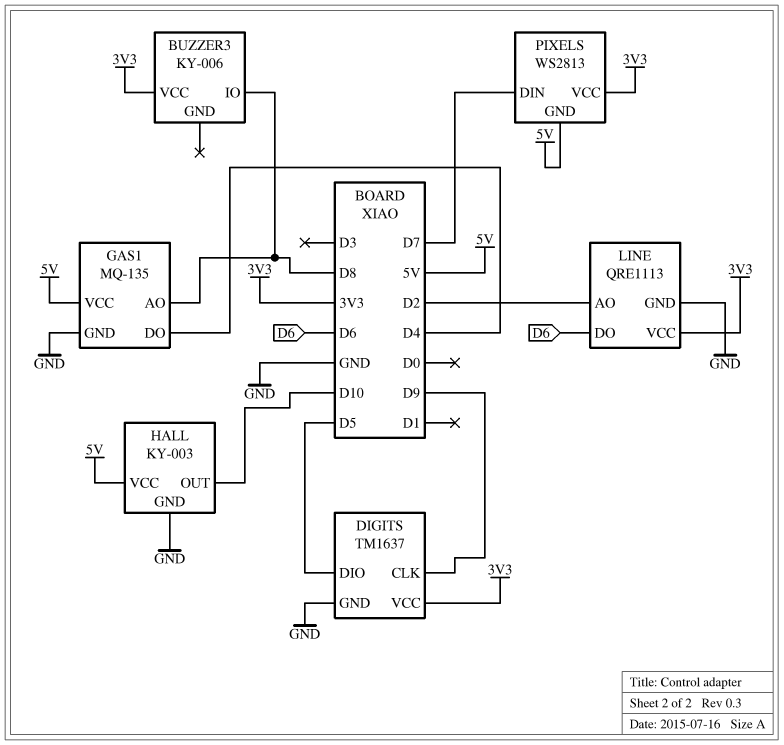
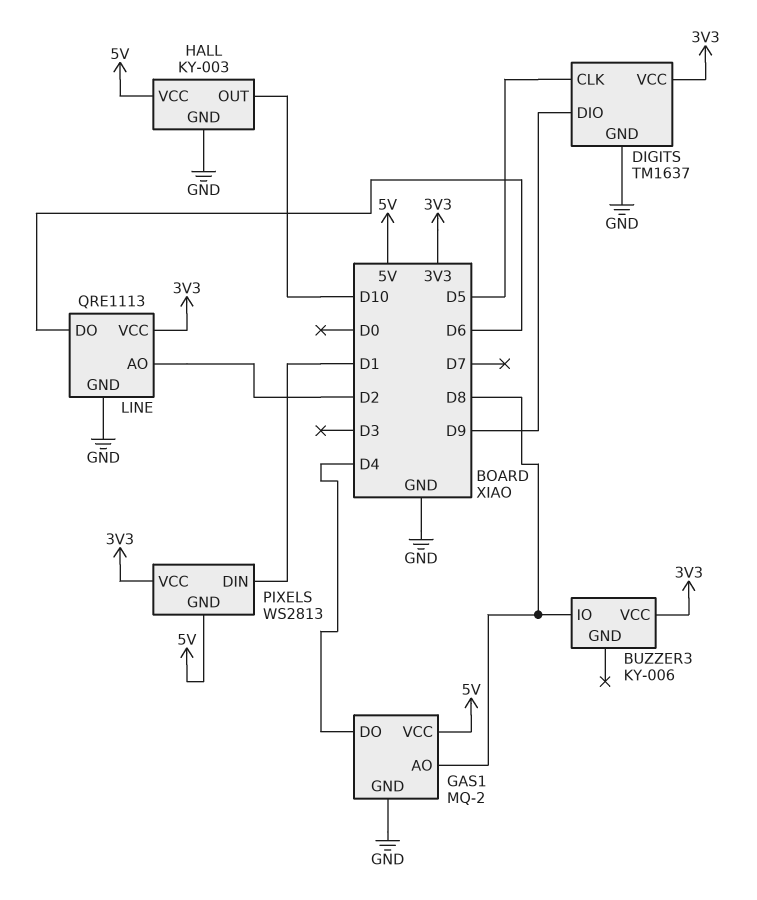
DIGITS pin CLK: D9 -> D5
DIGITS pin DIO: D5 -> D9
GAS1: MQ-135 -> MQ-2
PIXELS pin DIN: D7 -> D1

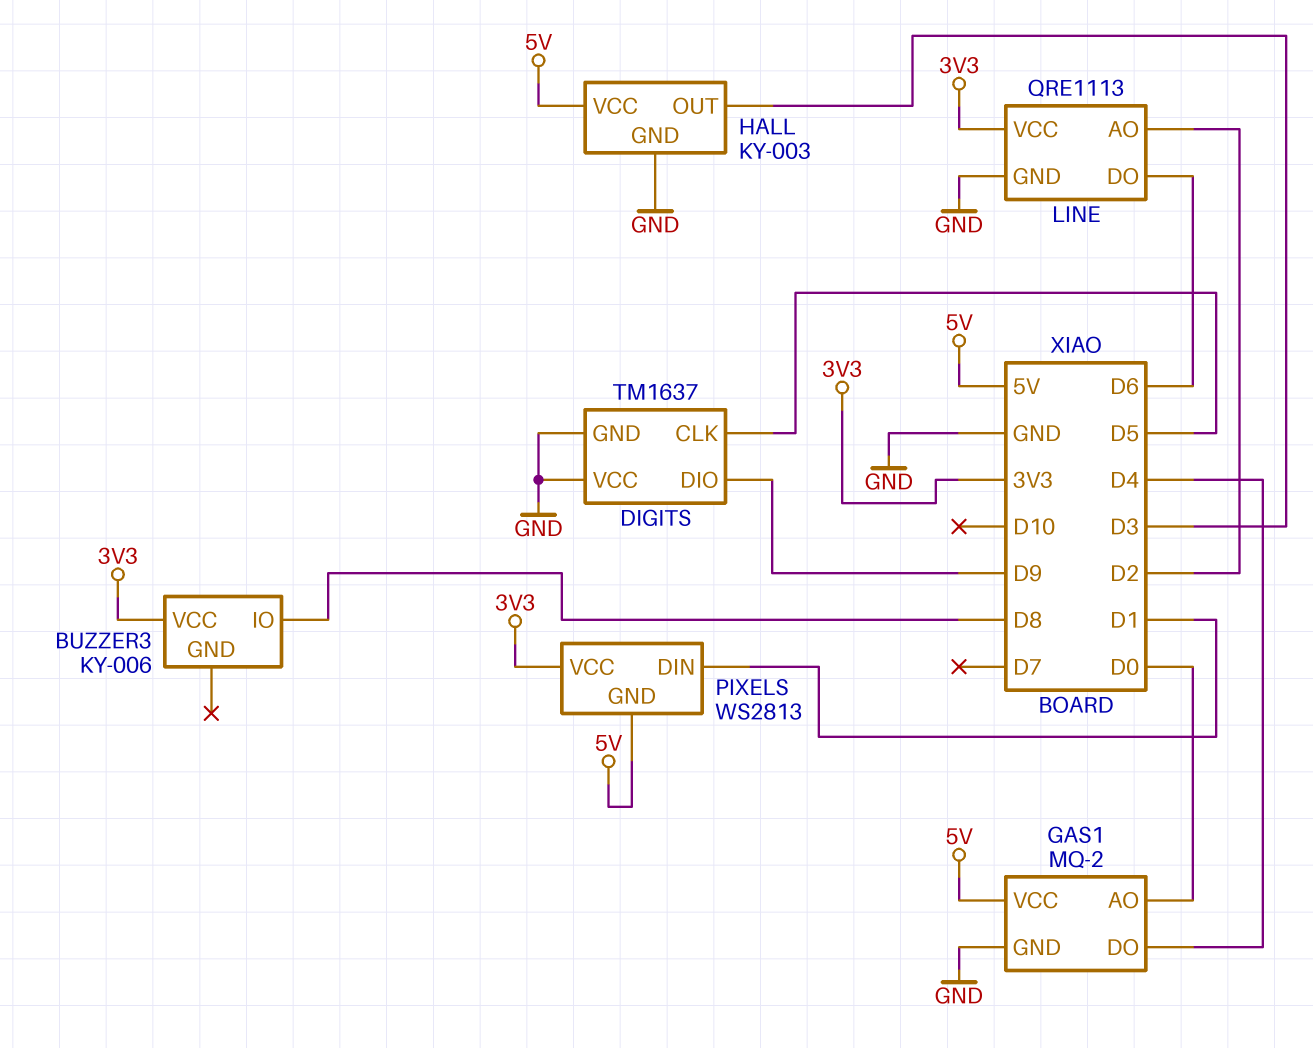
DIGITS pin VCC: 3V3 -> GND
GAS1 pin AO: D8 -> D0
HALL pin OUT: D10 -> D3

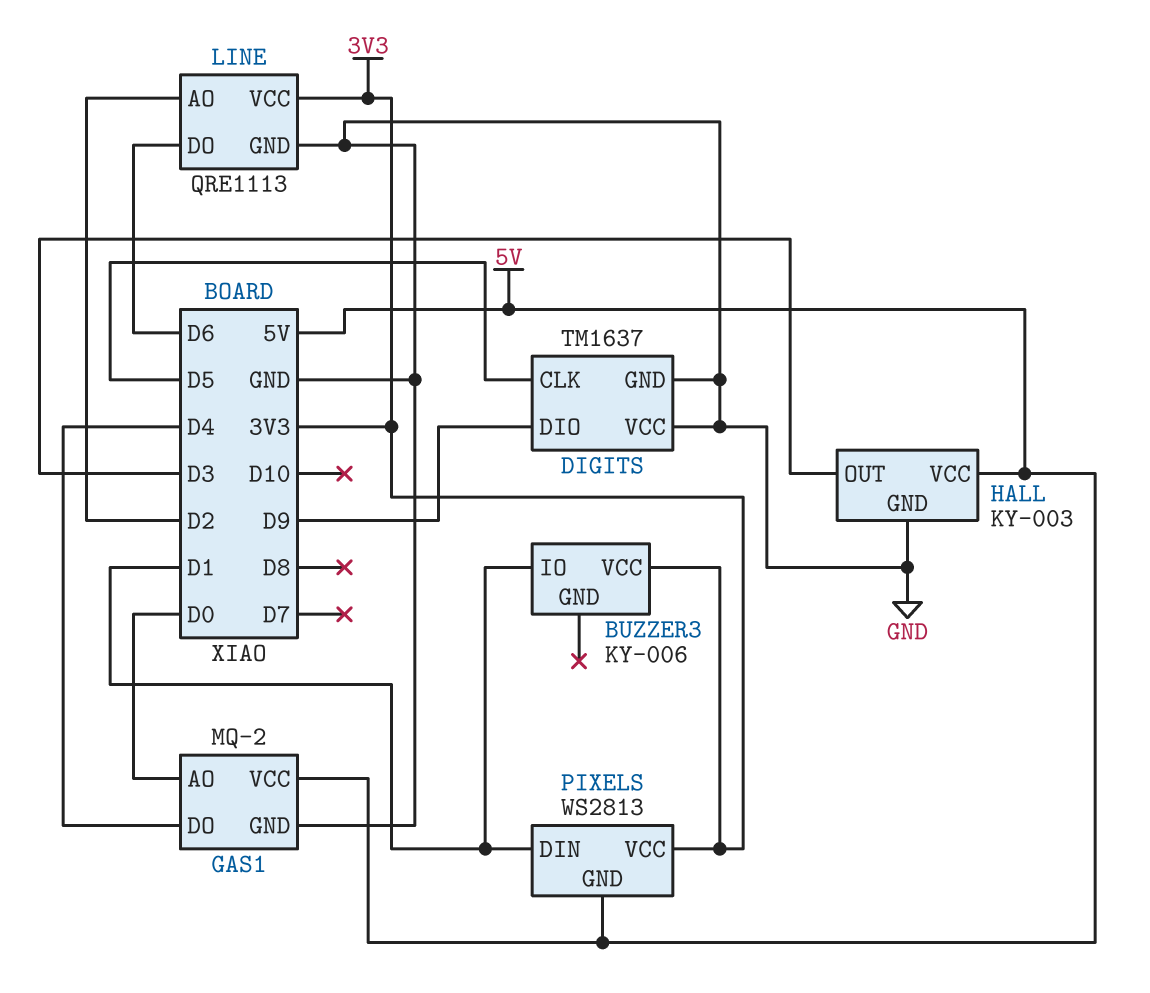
BUZZER3 pin IO: D8 -> D1

